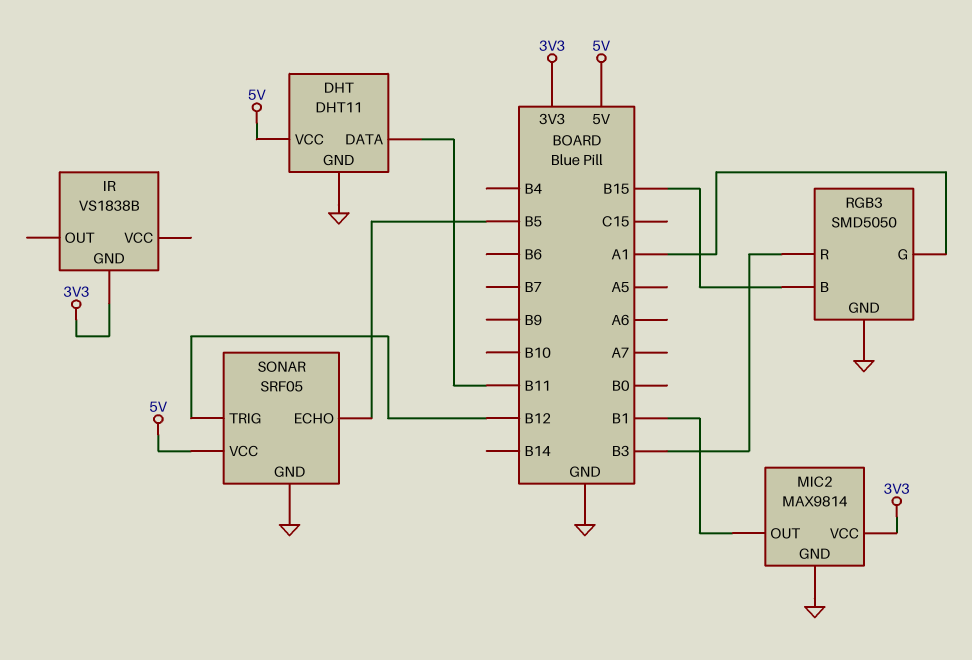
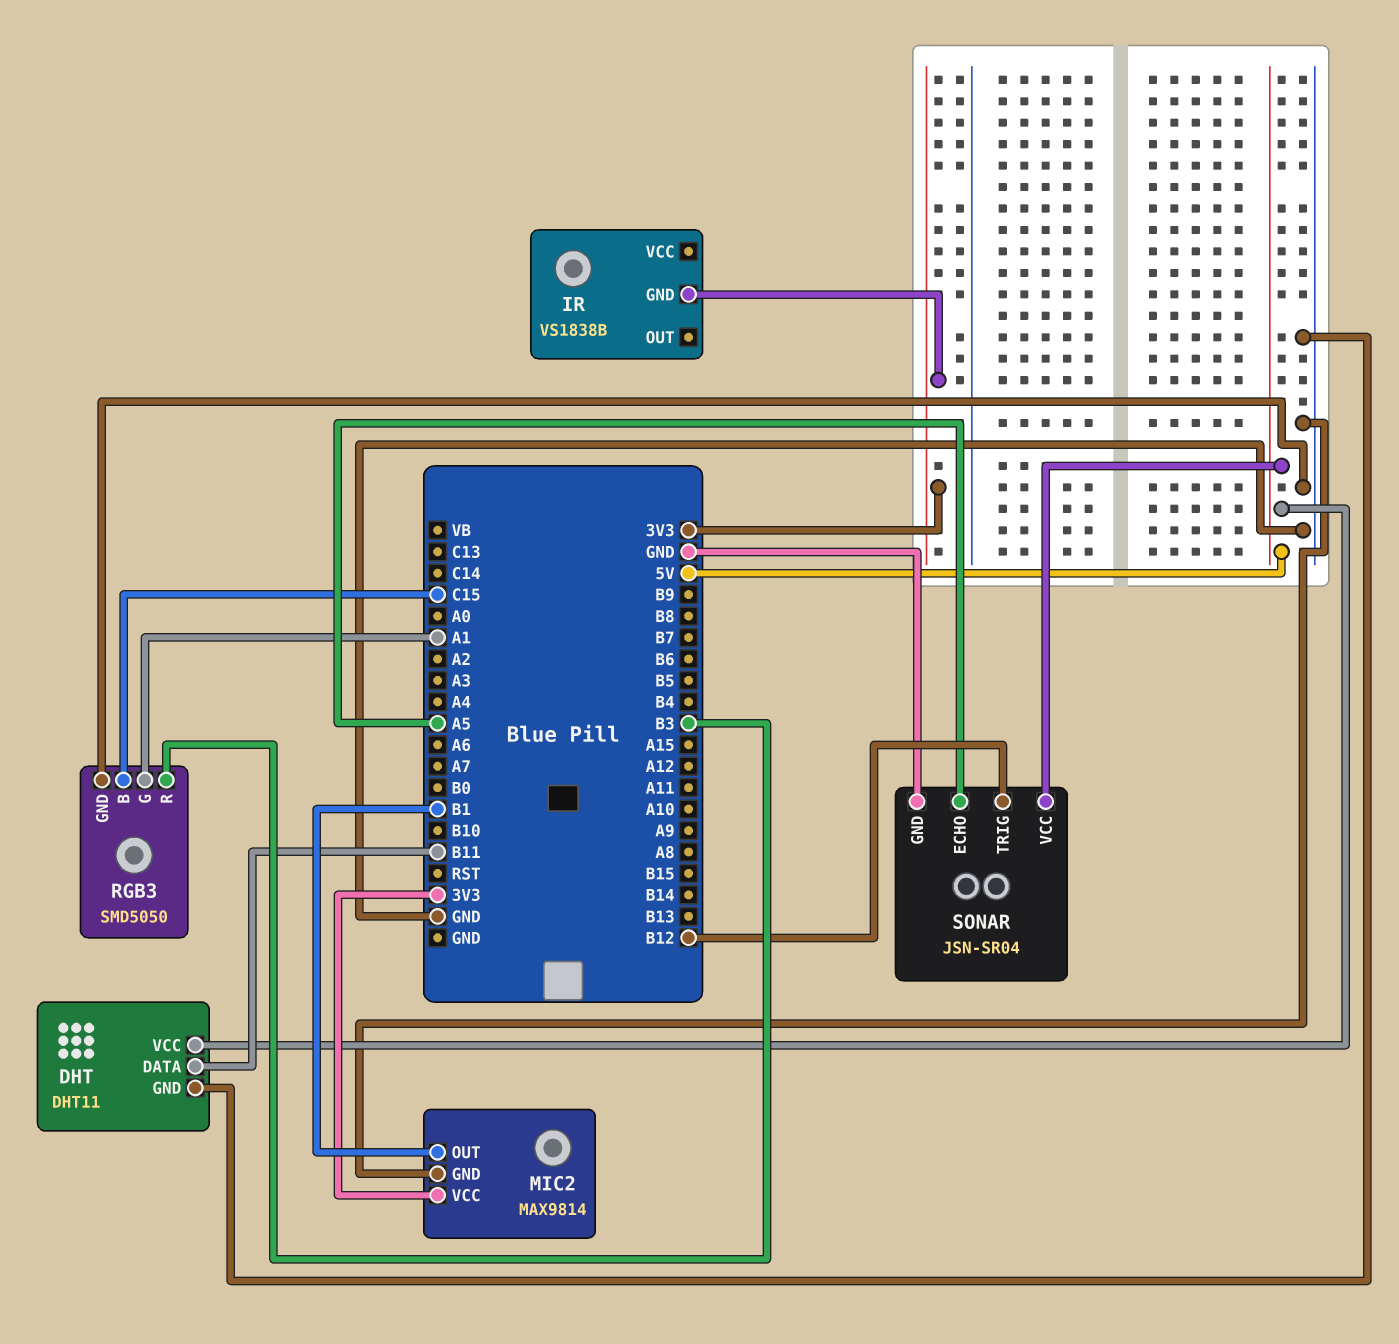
RGB3 pin B: B15 -> C15
SONAR: SRF05 -> JSN-SR04
SONAR pin ECHO: B5 -> A5

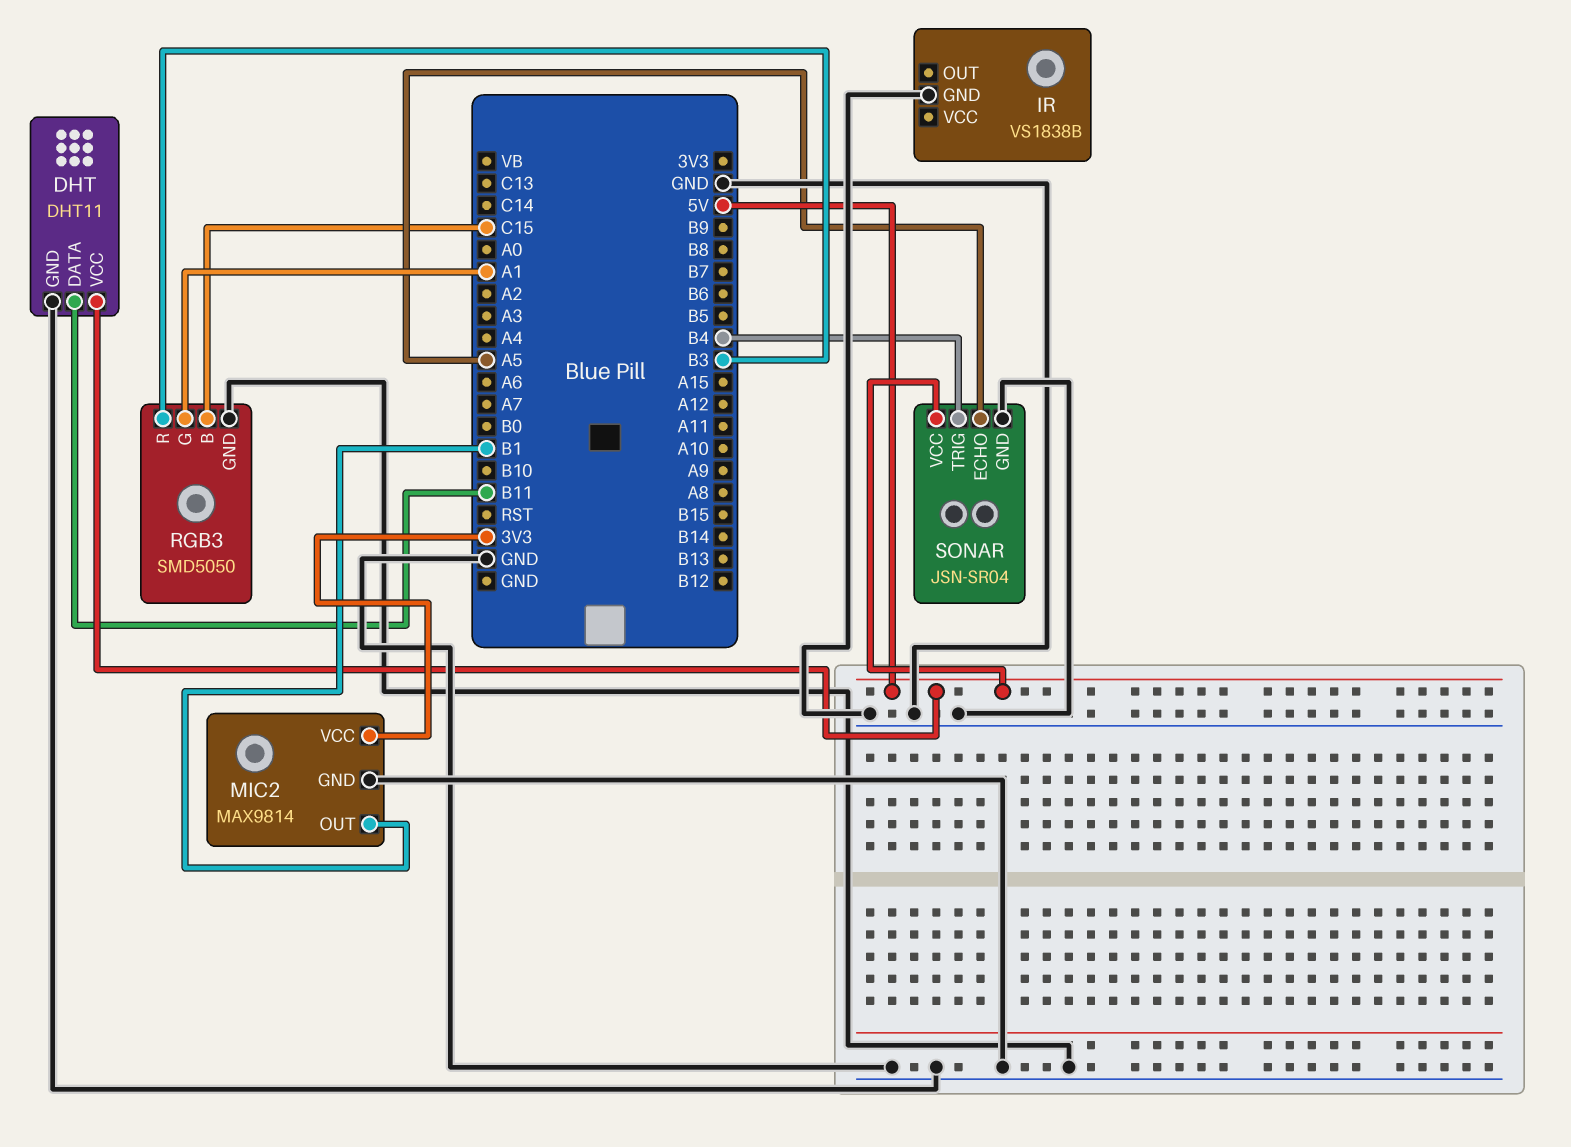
IR pin GND: 3V3 -> GND
SONAR pin TRIG: B12 -> B4

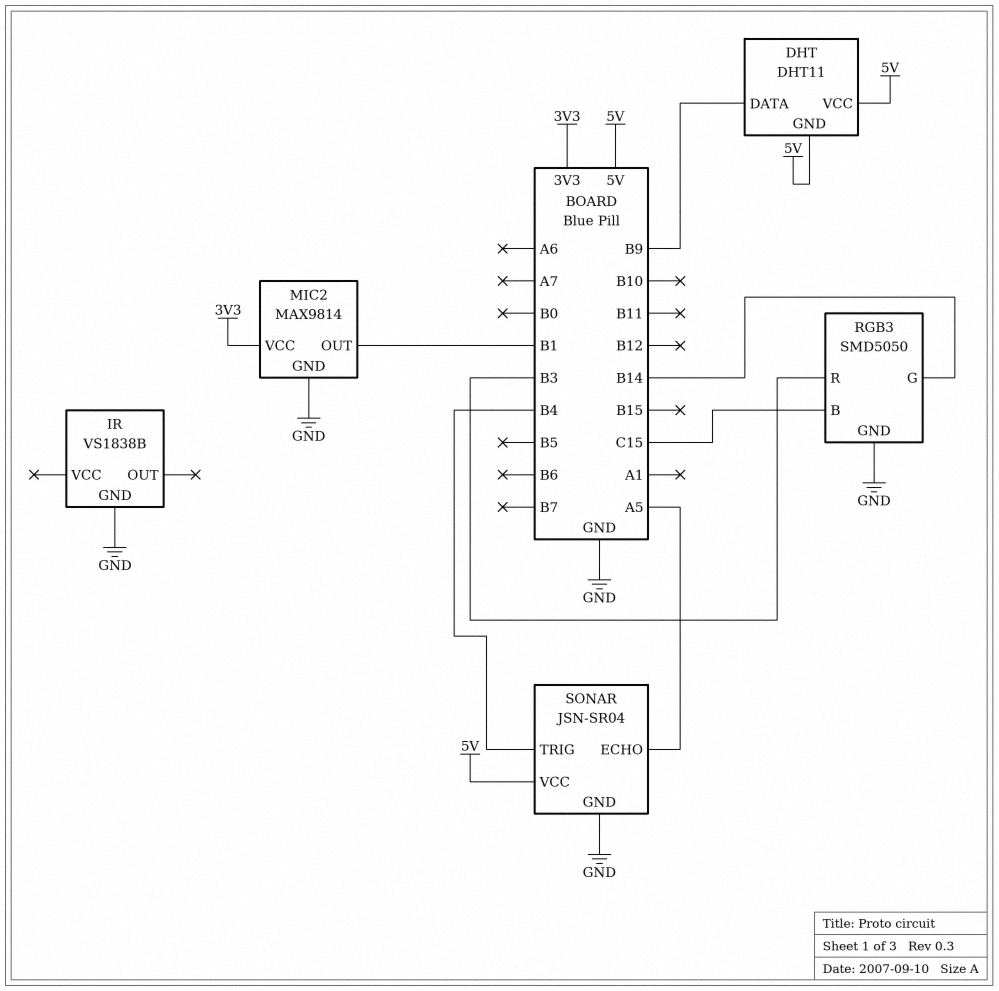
DHT pin DATA: B11 -> B9
DHT pin GND: GND -> 5V
RGB3 pin G: A1 -> B14

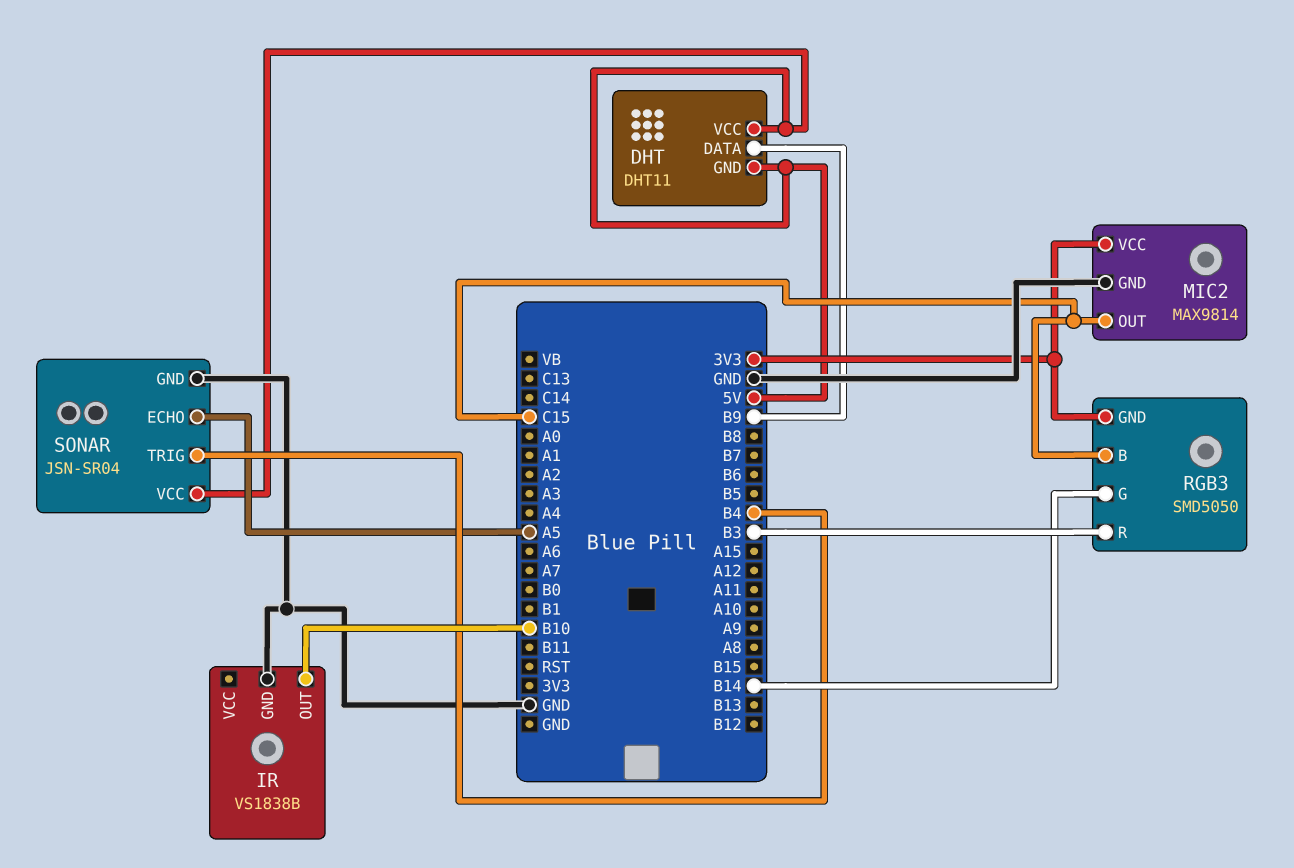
IR pin OUT: none -> B10
MIC2 pin OUT: B1 -> C15
RGB3 pin GND: GND -> 3V3

